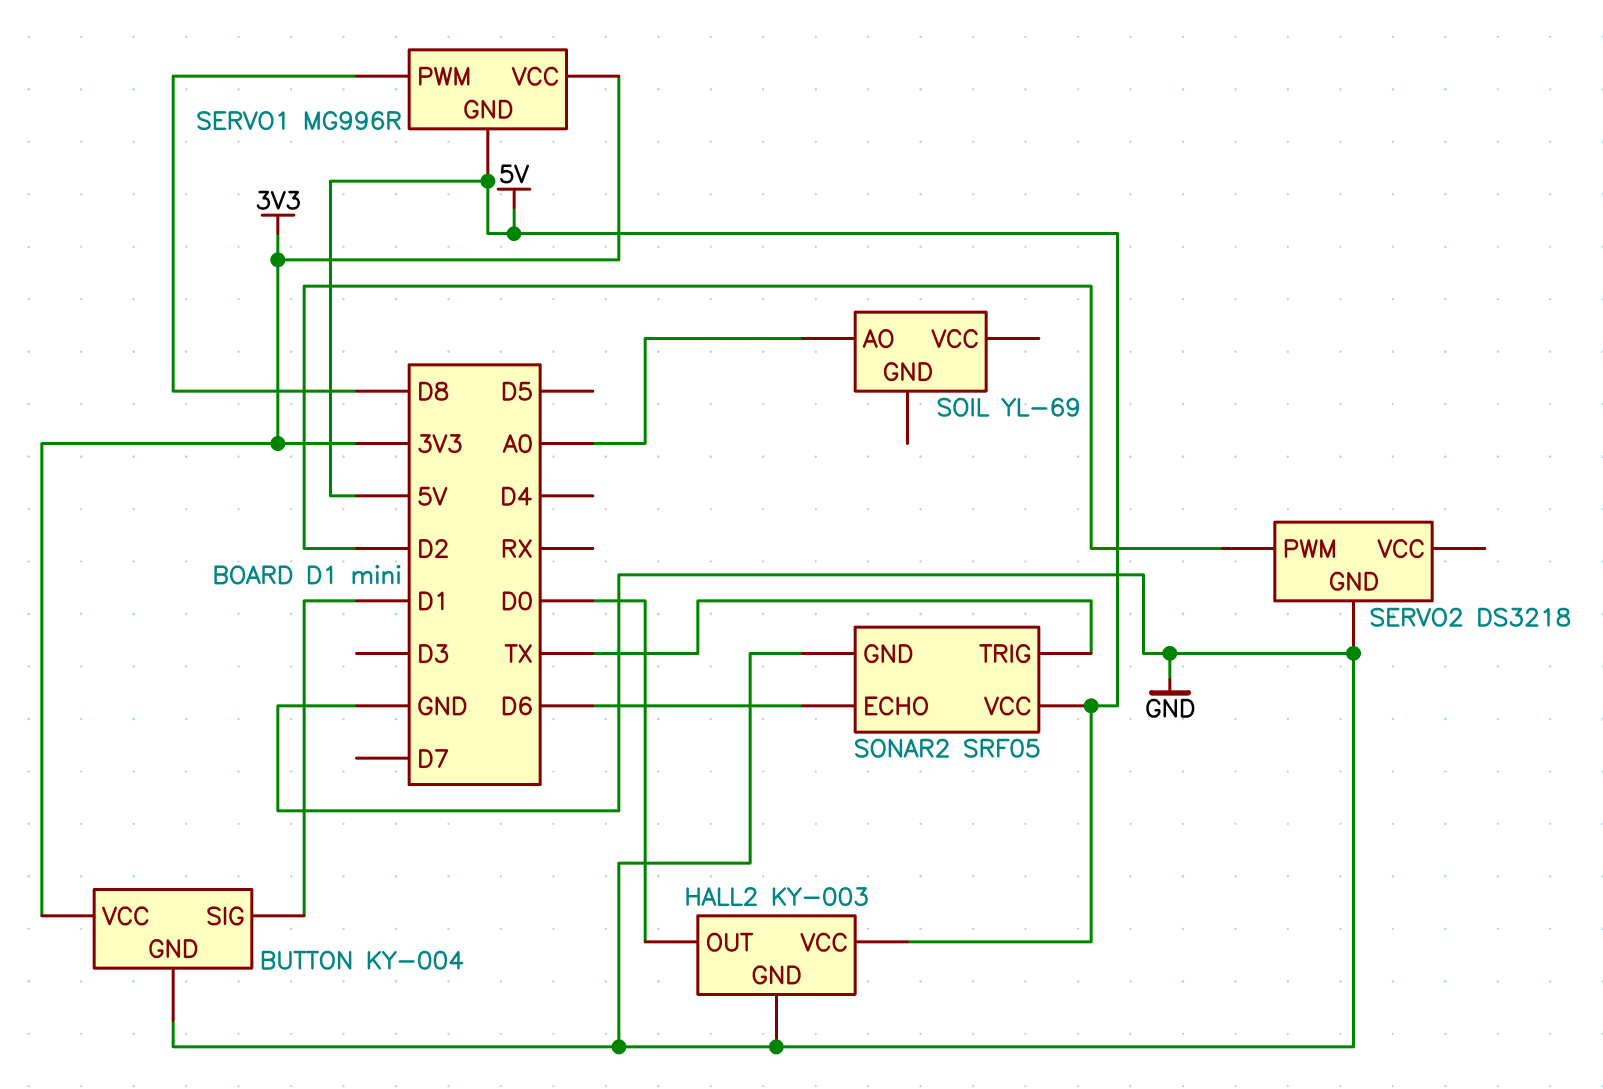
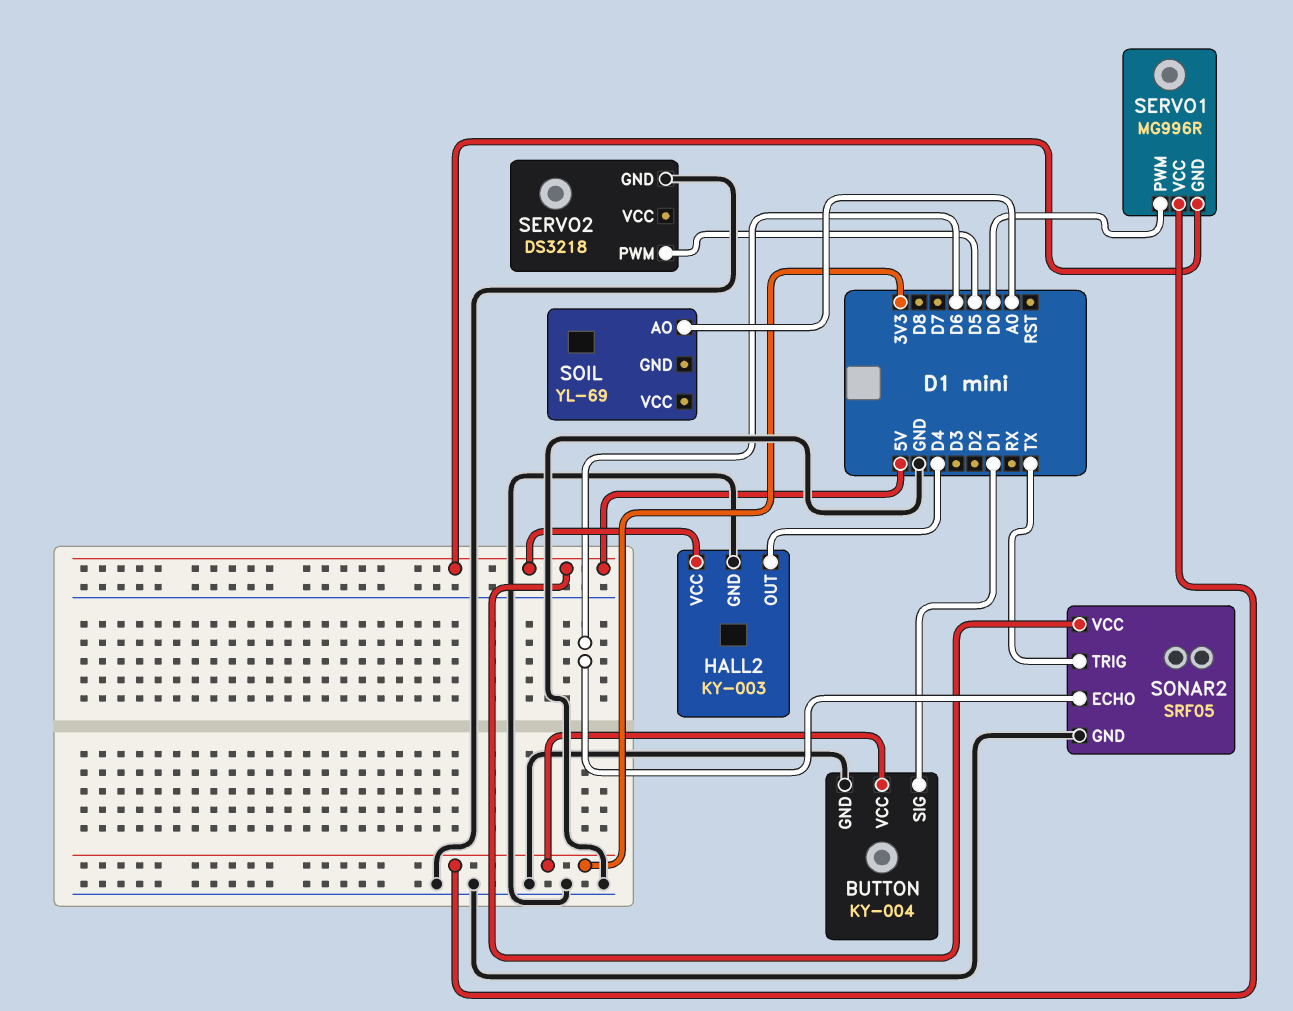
HALL2 pin OUT: D0 -> D4
SERVO1 pin PWM: D8 -> D0
SERVO2 pin PWM: D2 -> D5

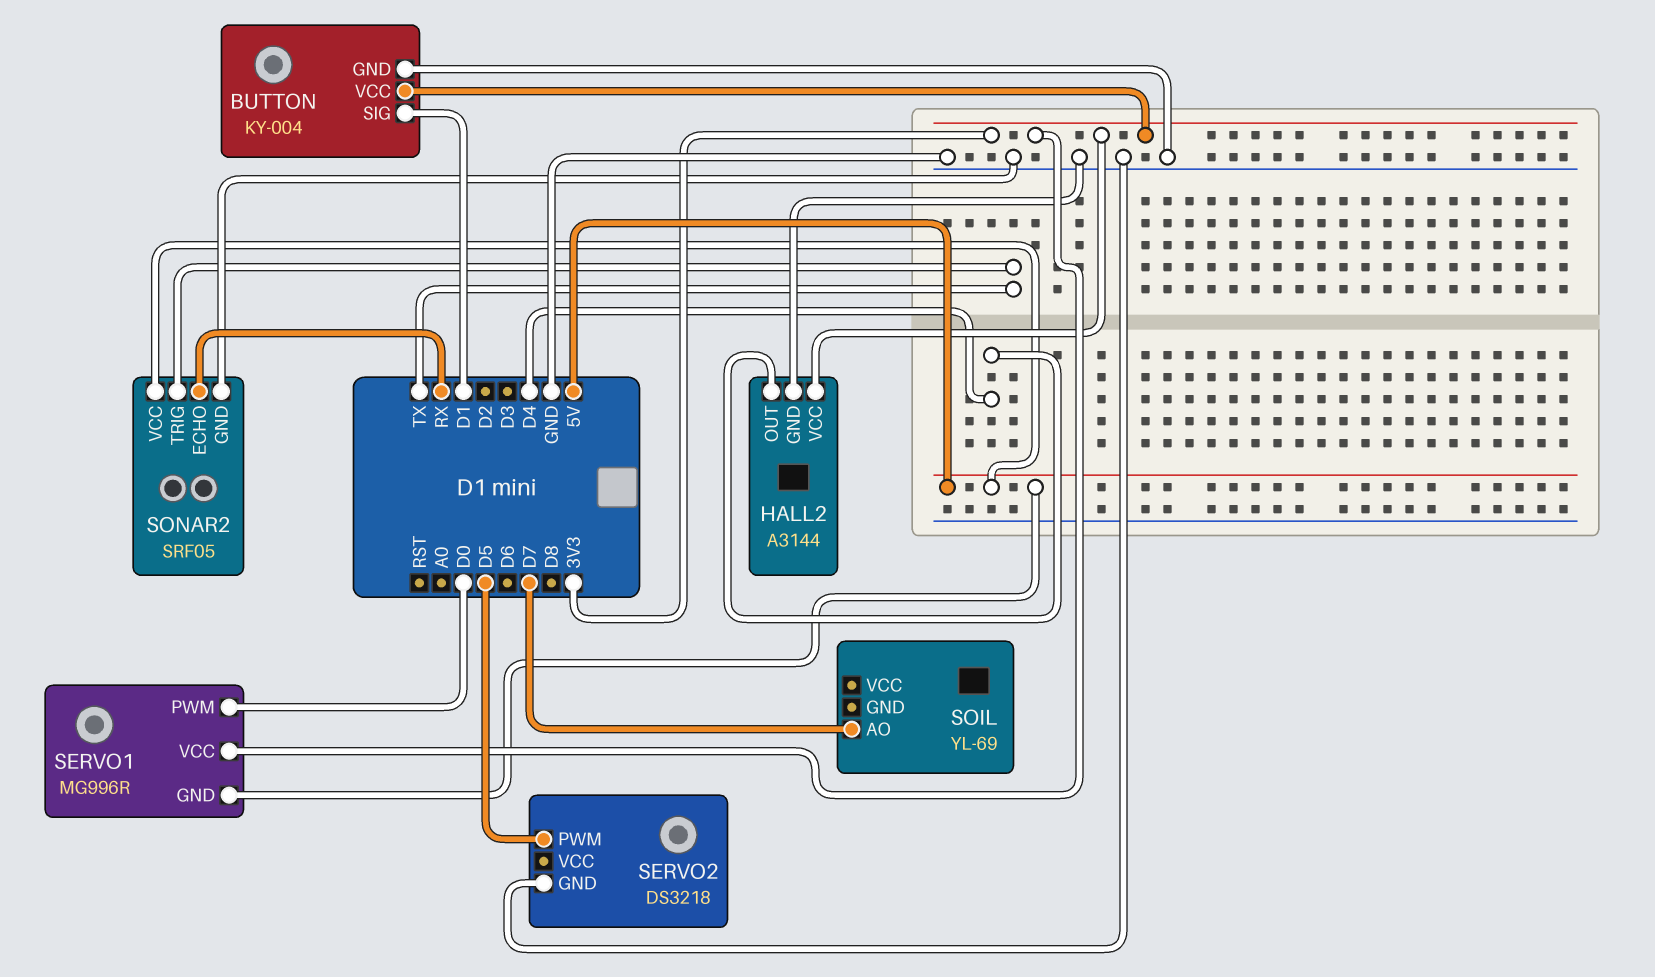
HALL2: KY-003 -> A3144
HALL2 pin VCC: 5V -> 3V3
SOIL pin AO: A0 -> D7
SONAR2 pin ECHO: D6 -> RX

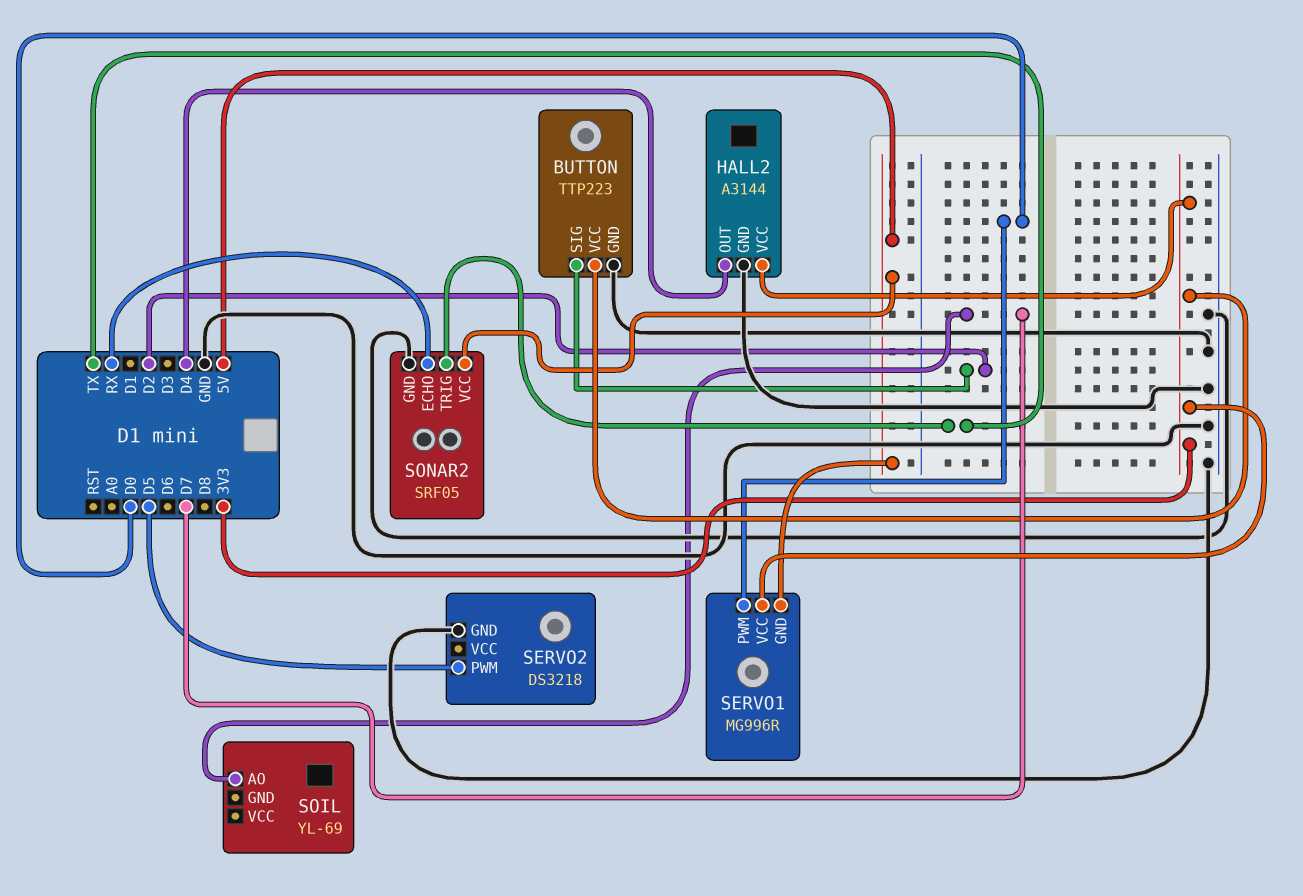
BUTTON: KY-004 -> TTP223
BUTTON pin SIG: D1 -> D2

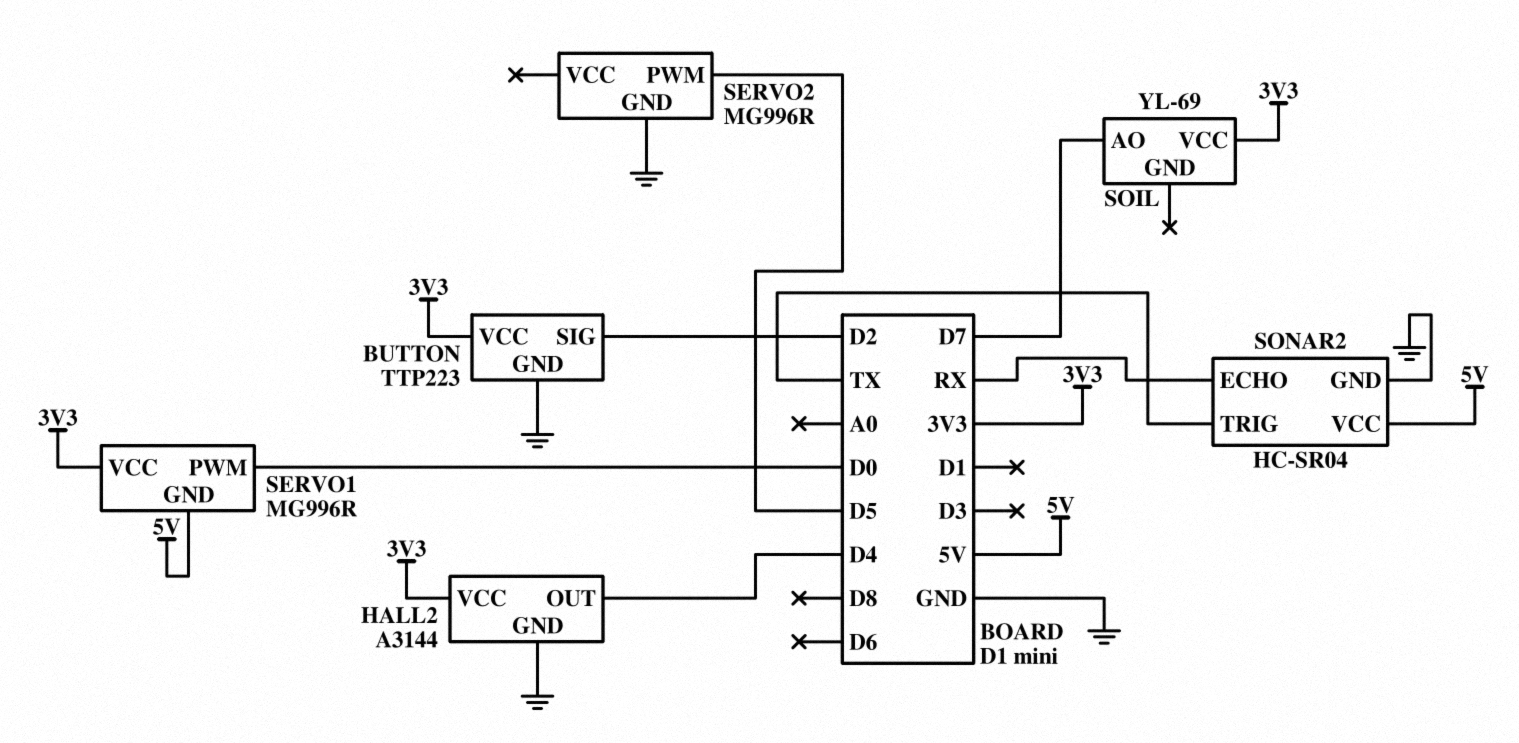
SERVO2: DS3218 -> MG996R
SOIL pin VCC: none -> 3V3
SONAR2: SRF05 -> HC-SR04

